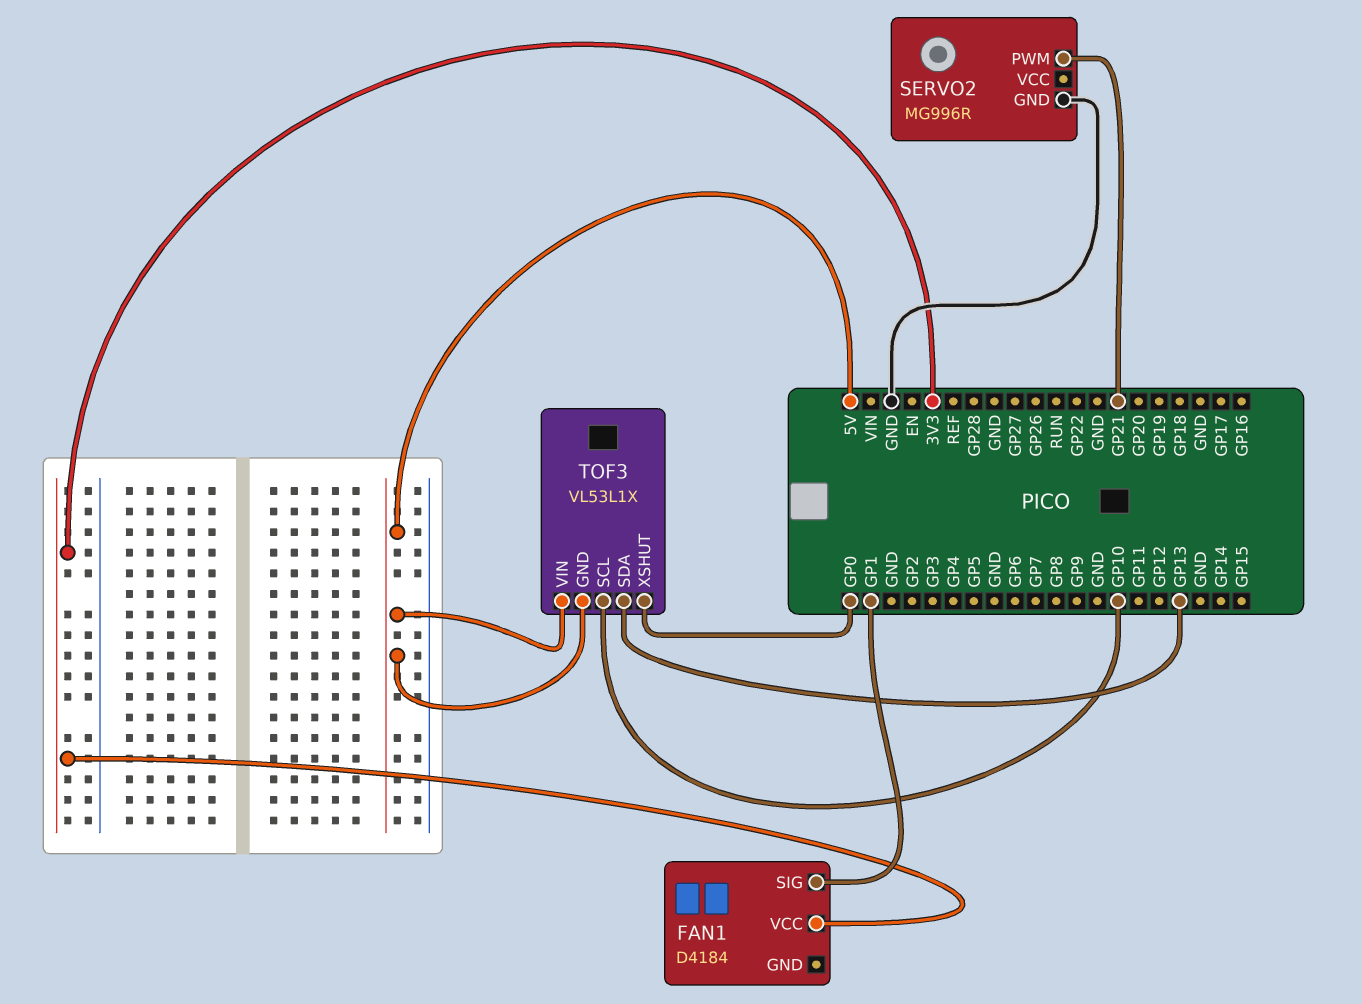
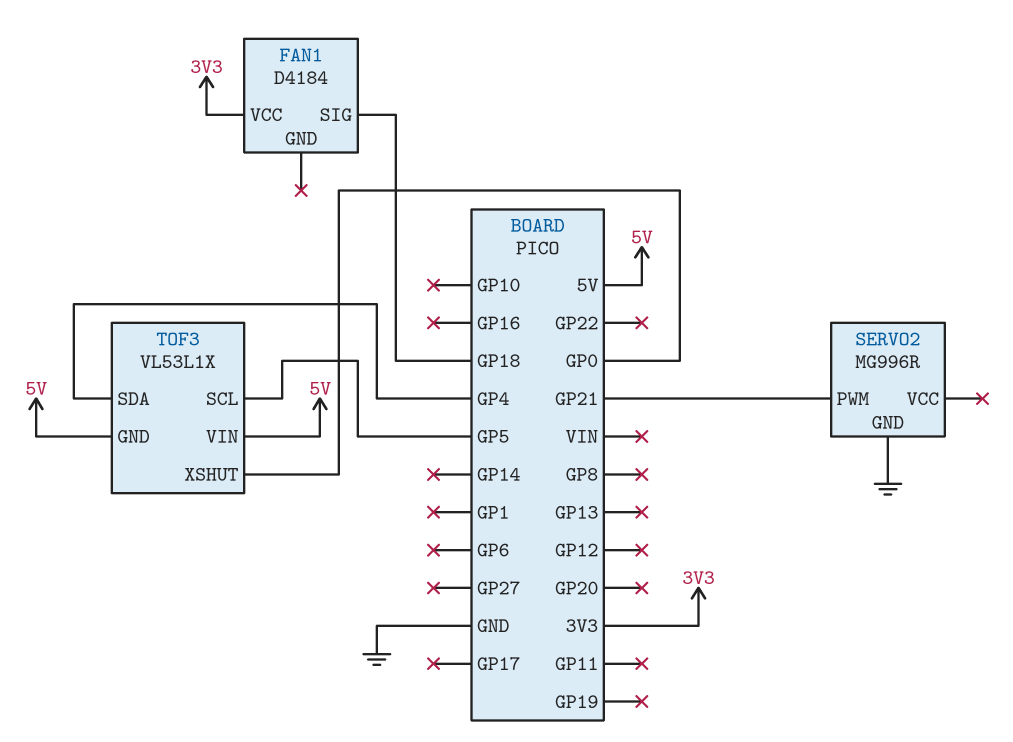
FAN1 pin SIG: GP1 -> GP18
TOF3 pin SCL: GP10 -> GP5
TOF3 pin SDA: GP13 -> GP4

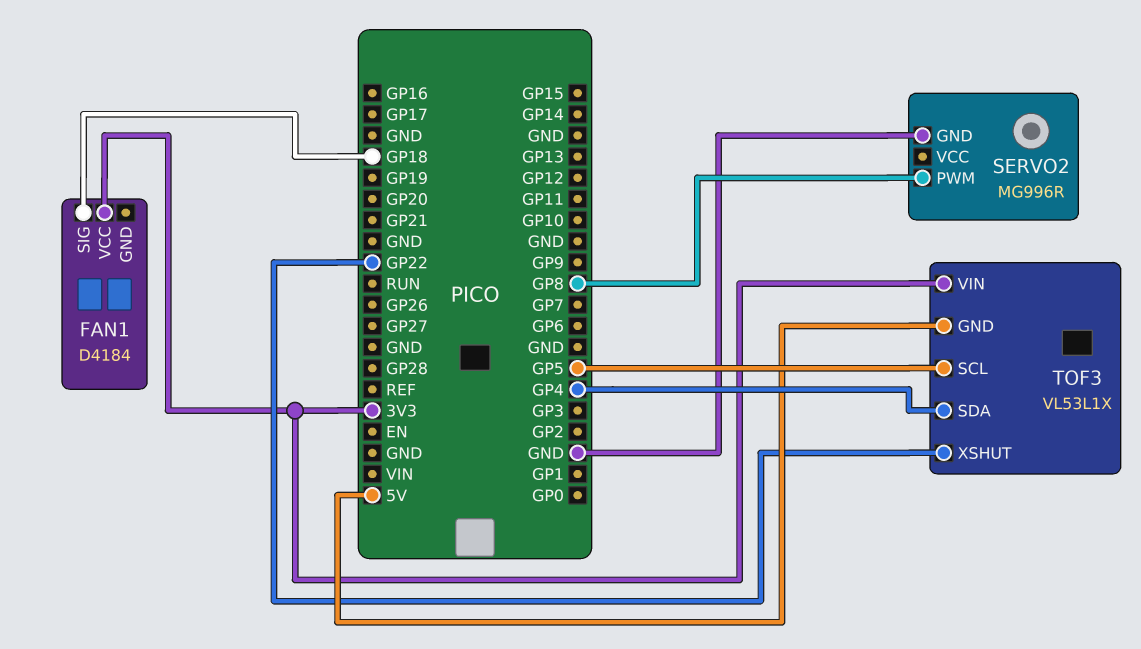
SERVO2 pin PWM: GP21 -> GP8
TOF3 pin VIN: 5V -> 3V3
TOF3 pin XSHUT: GP0 -> GP22

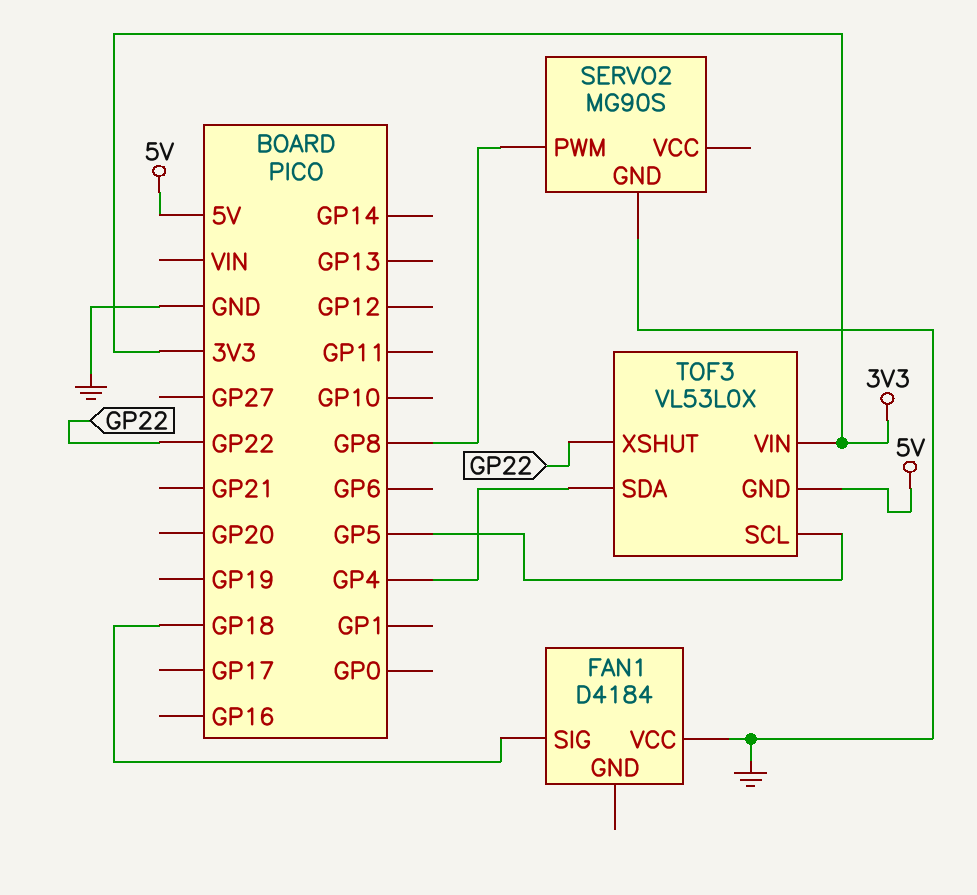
FAN1 pin VCC: 3V3 -> GND
SERVO2: MG996R -> MG90S
TOF3: VL53L1X -> VL53L0X

